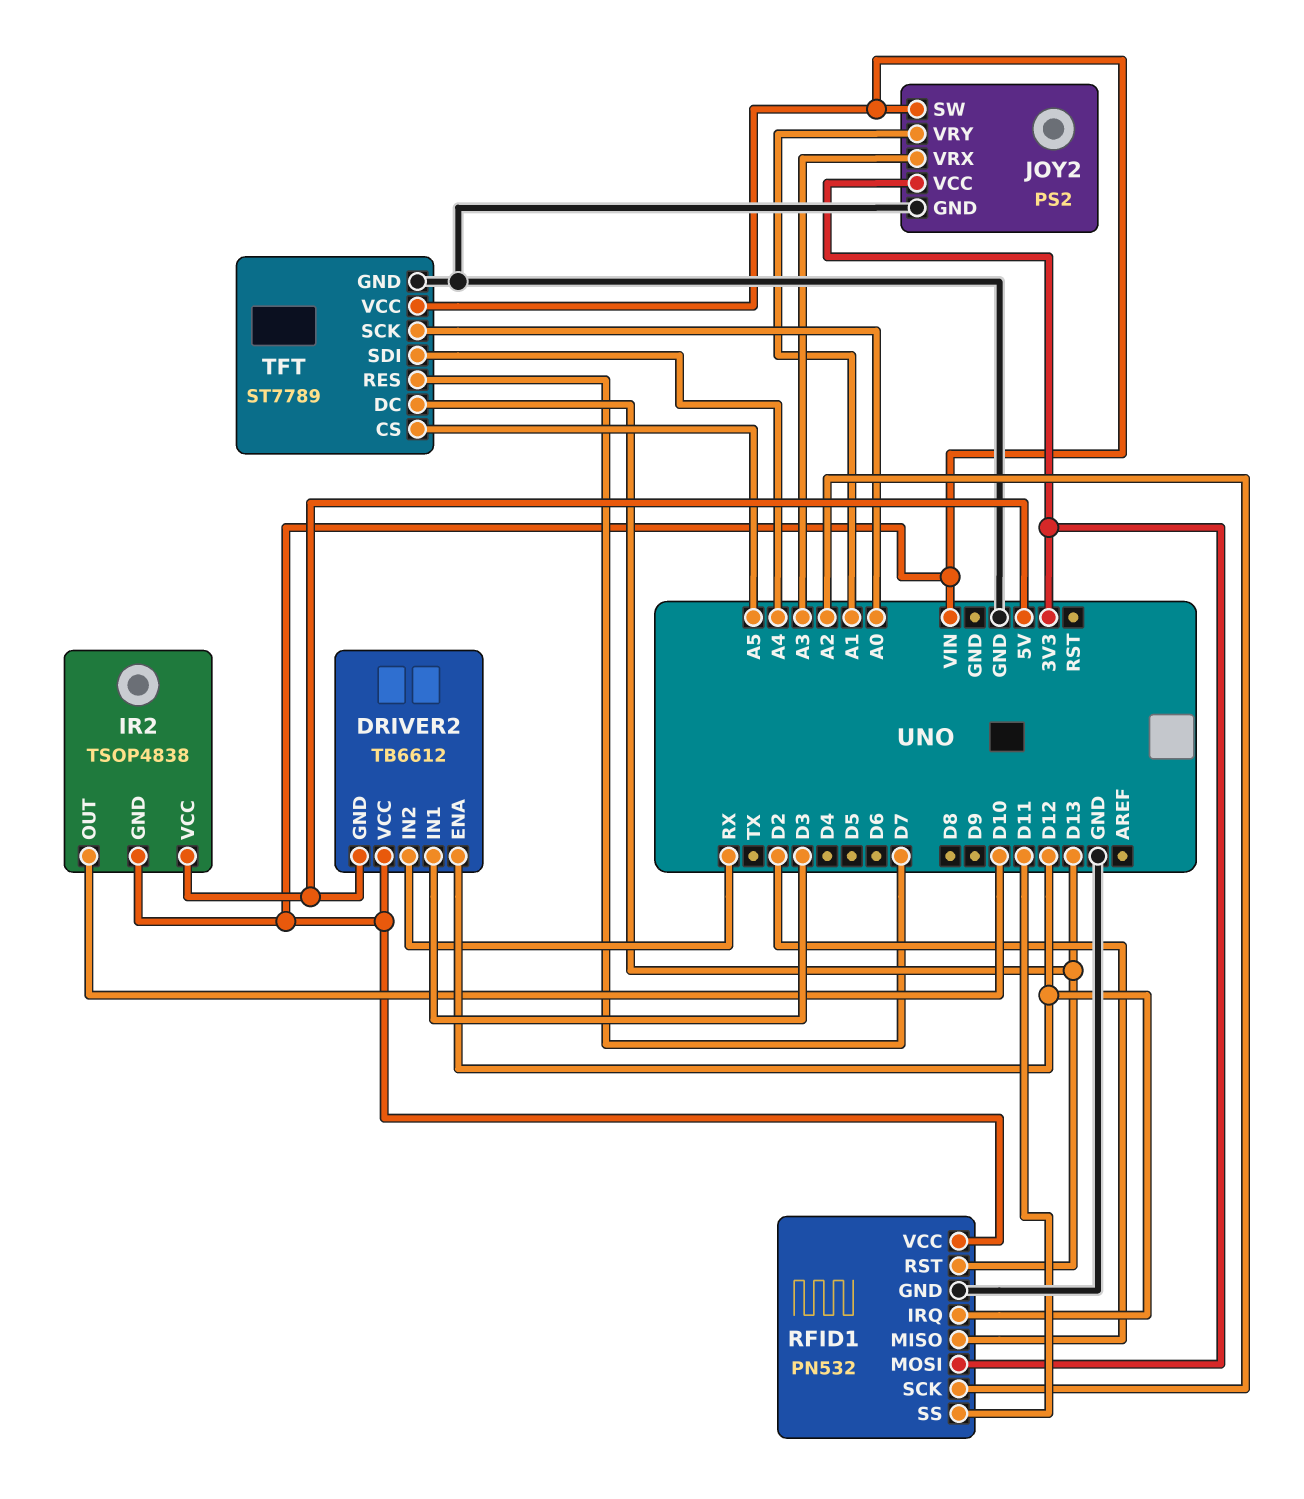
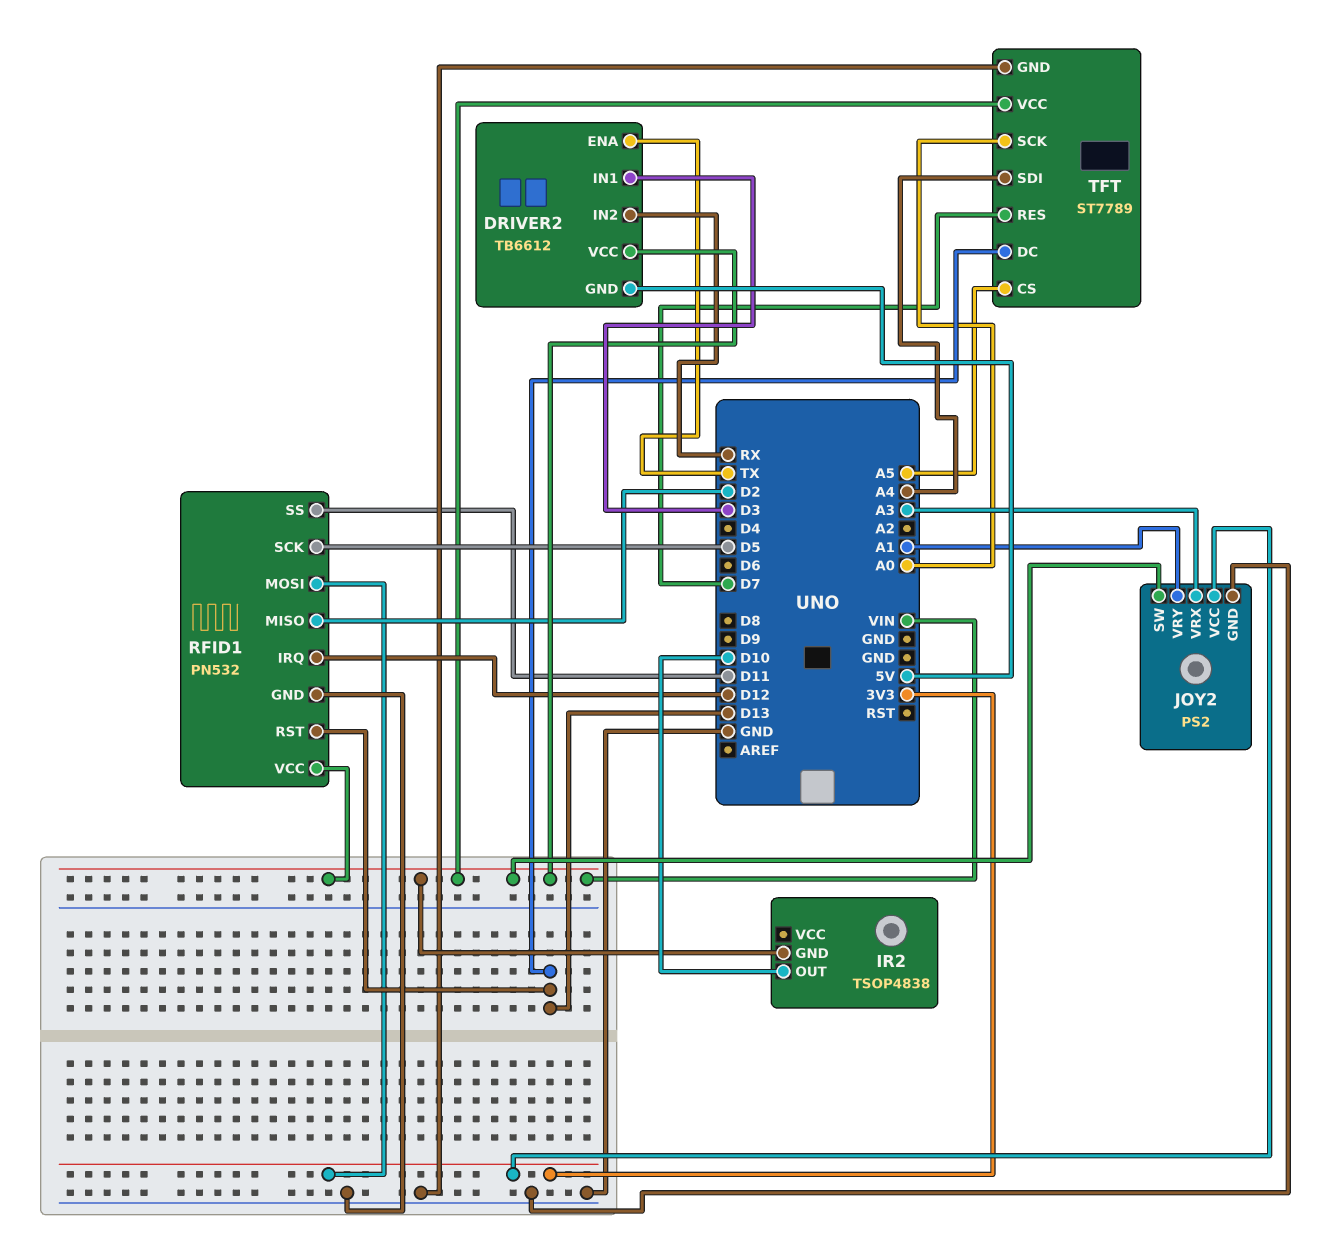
DRIVER2 pin ENA: D12 -> TX
IR2 pin VCC: 5V -> none
RFID1 pin SCK: A2 -> D5

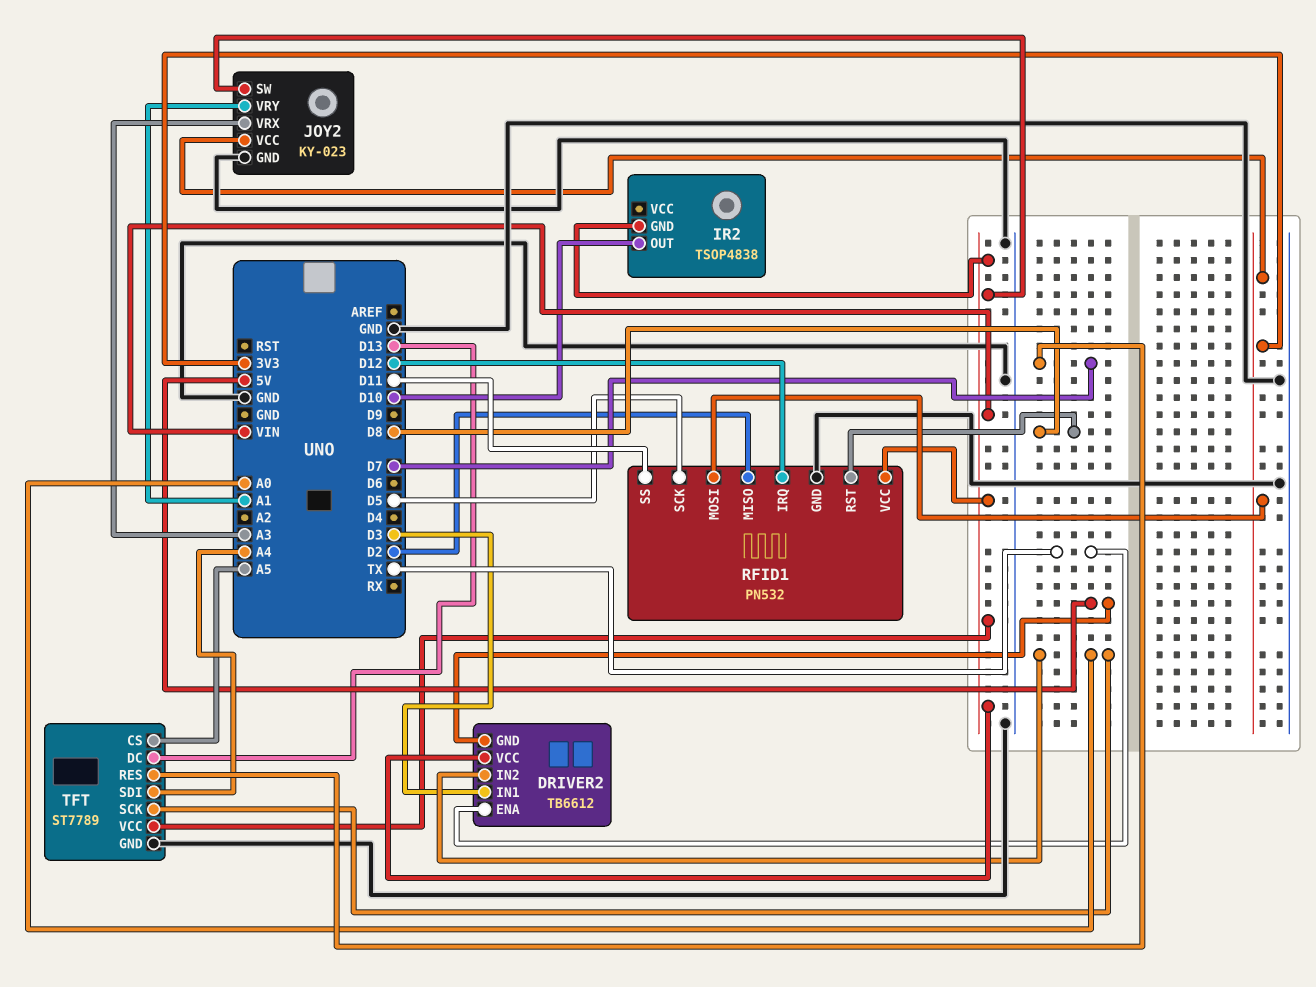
DRIVER2 pin IN2: RX -> A0
JOY2: PS2 -> KY-023
RFID1 pin RST: D13 -> D8

